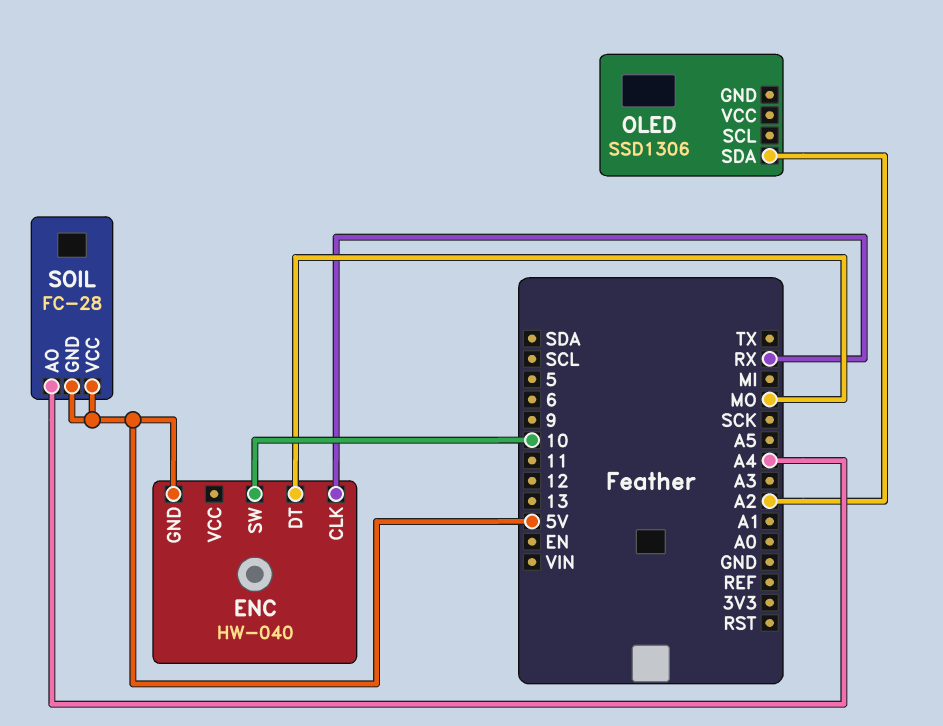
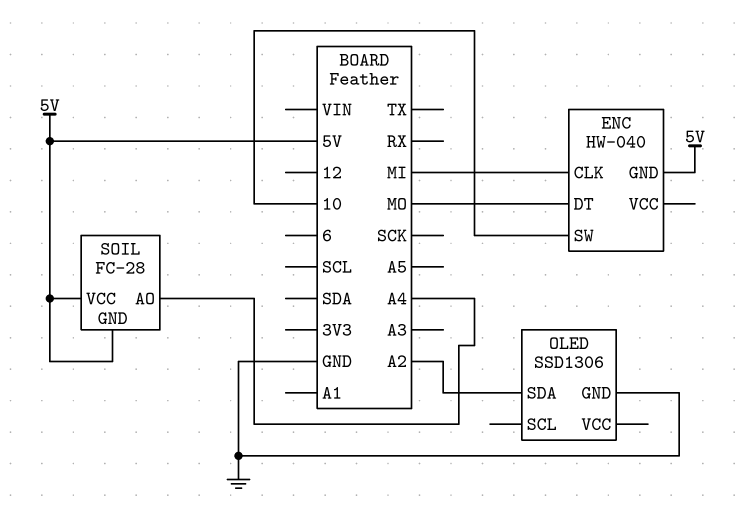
ENC pin CLK: RX -> MI
OLED pin GND: none -> GND

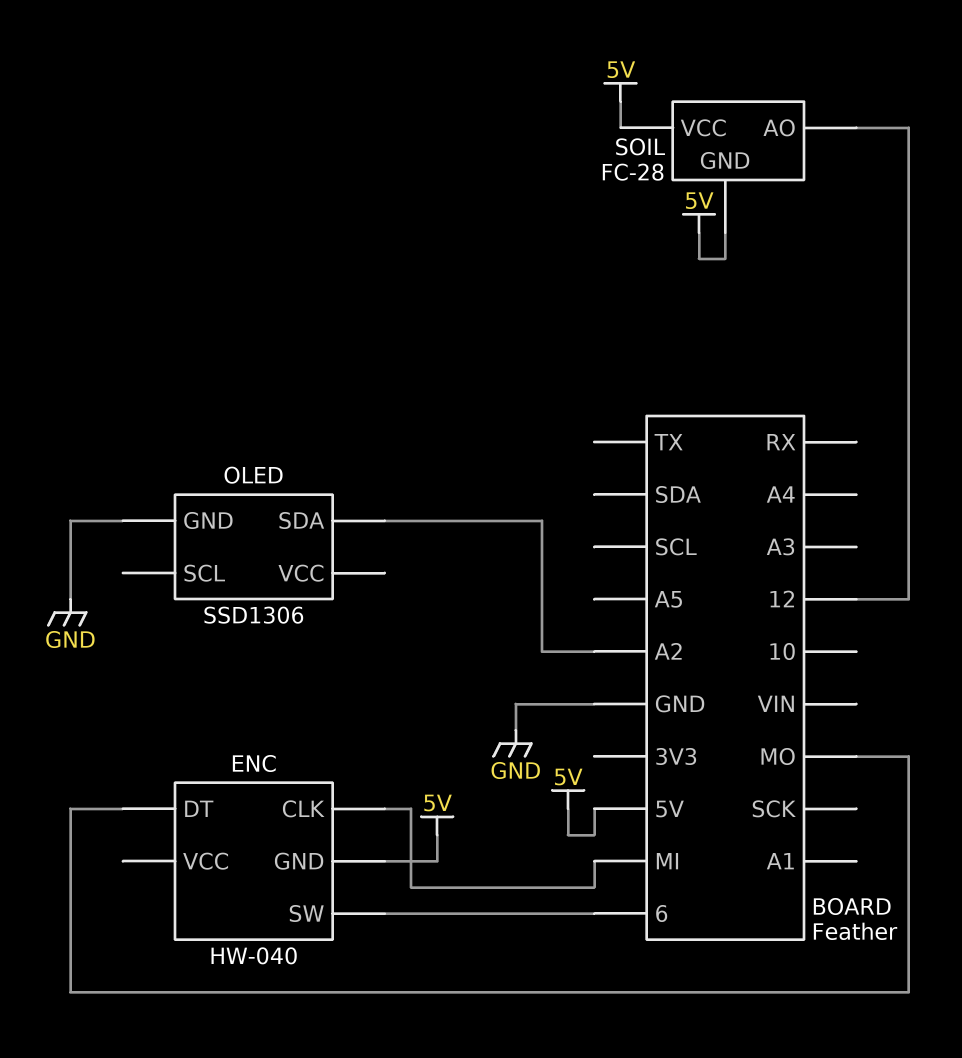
ENC pin SW: 10 -> 6
SOIL pin AO: A4 -> 12

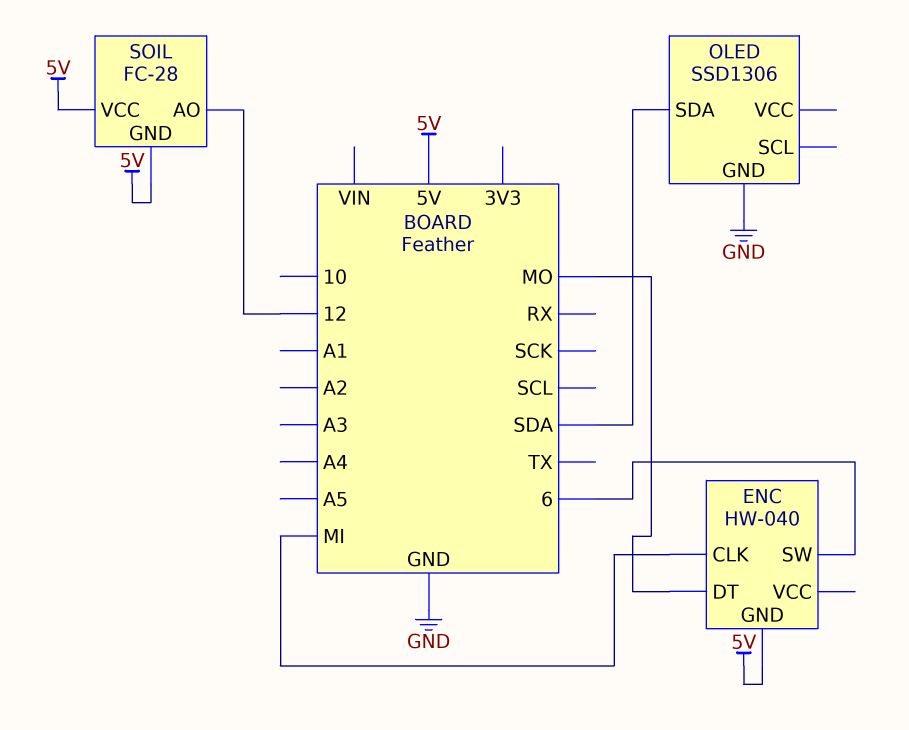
OLED pin SDA: A2 -> SDA

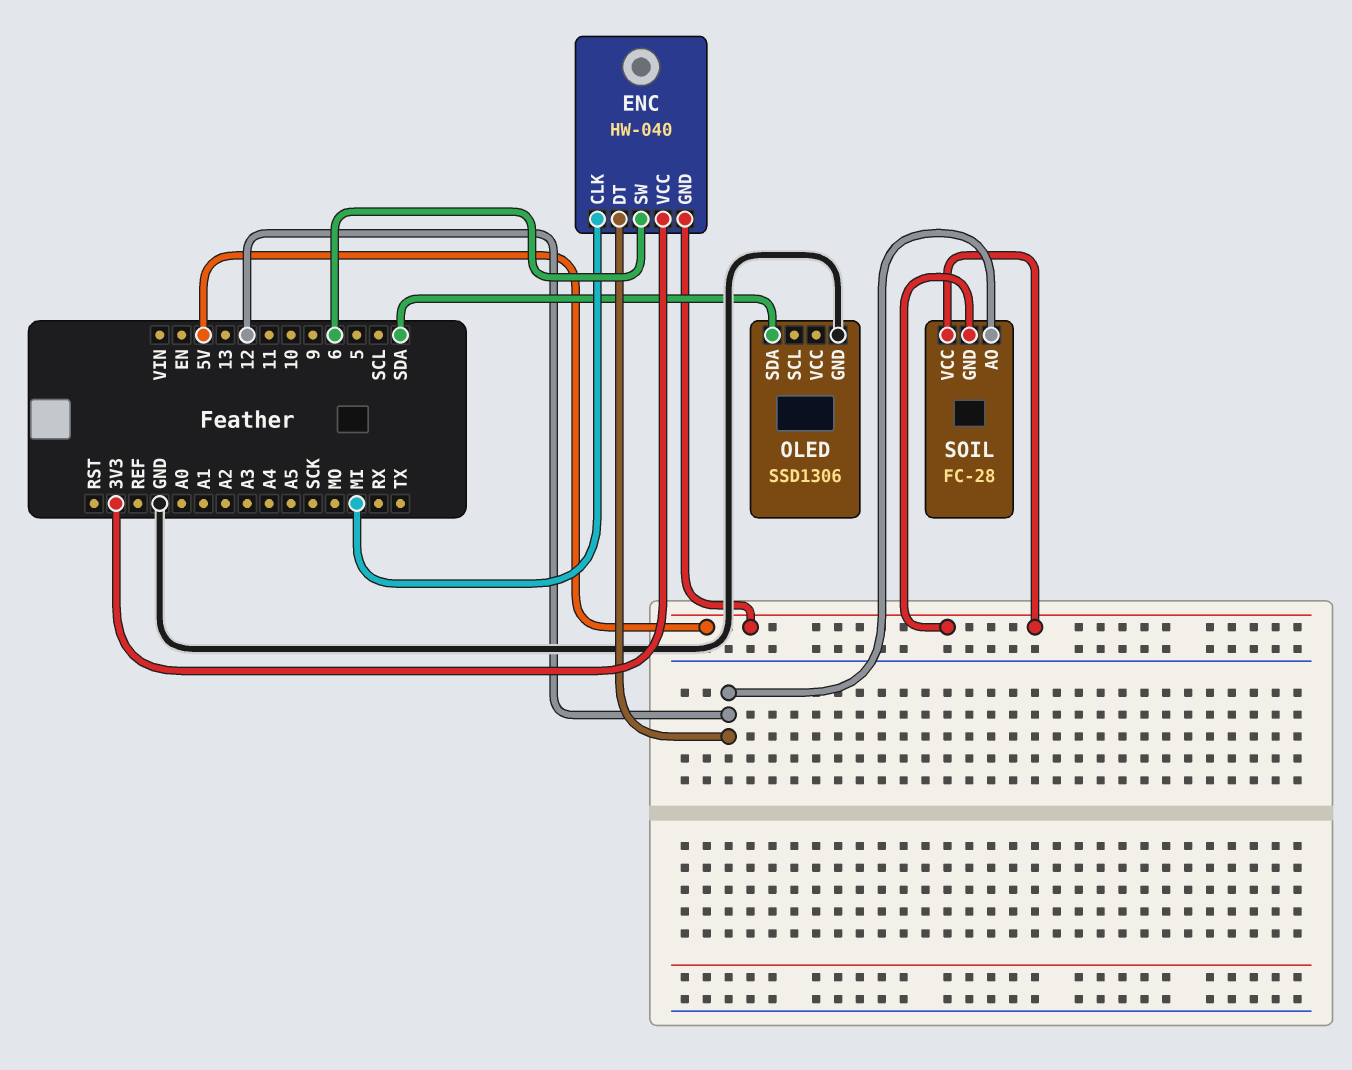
ENC pin DT: MO -> 12
ENC pin VCC: none -> 3V3

